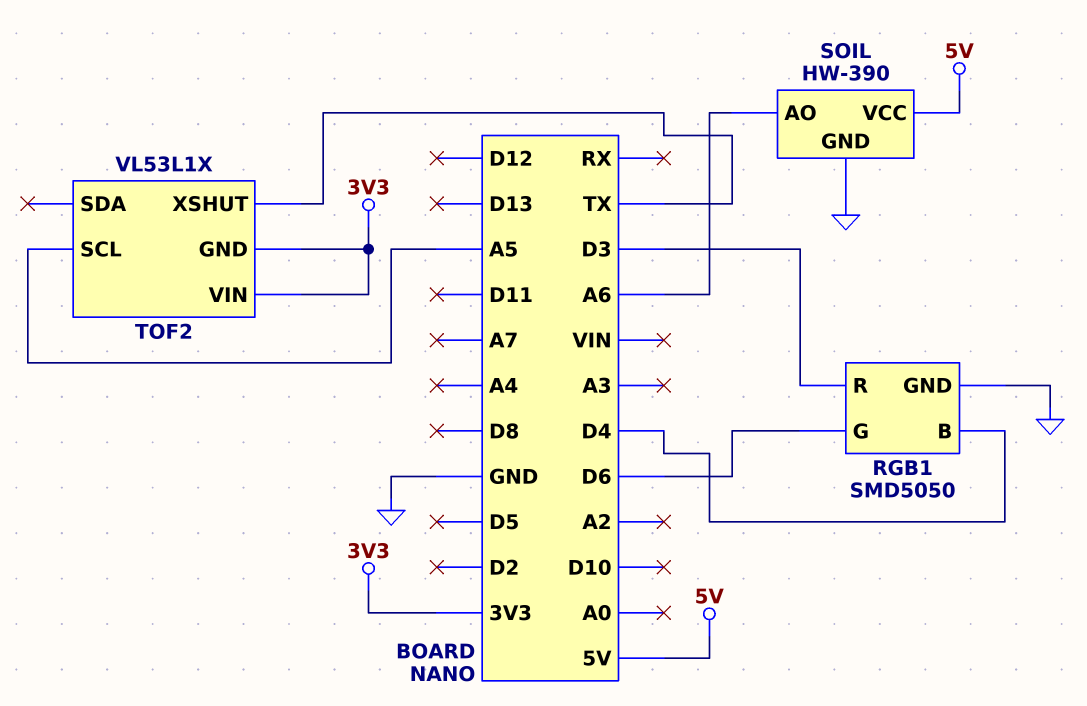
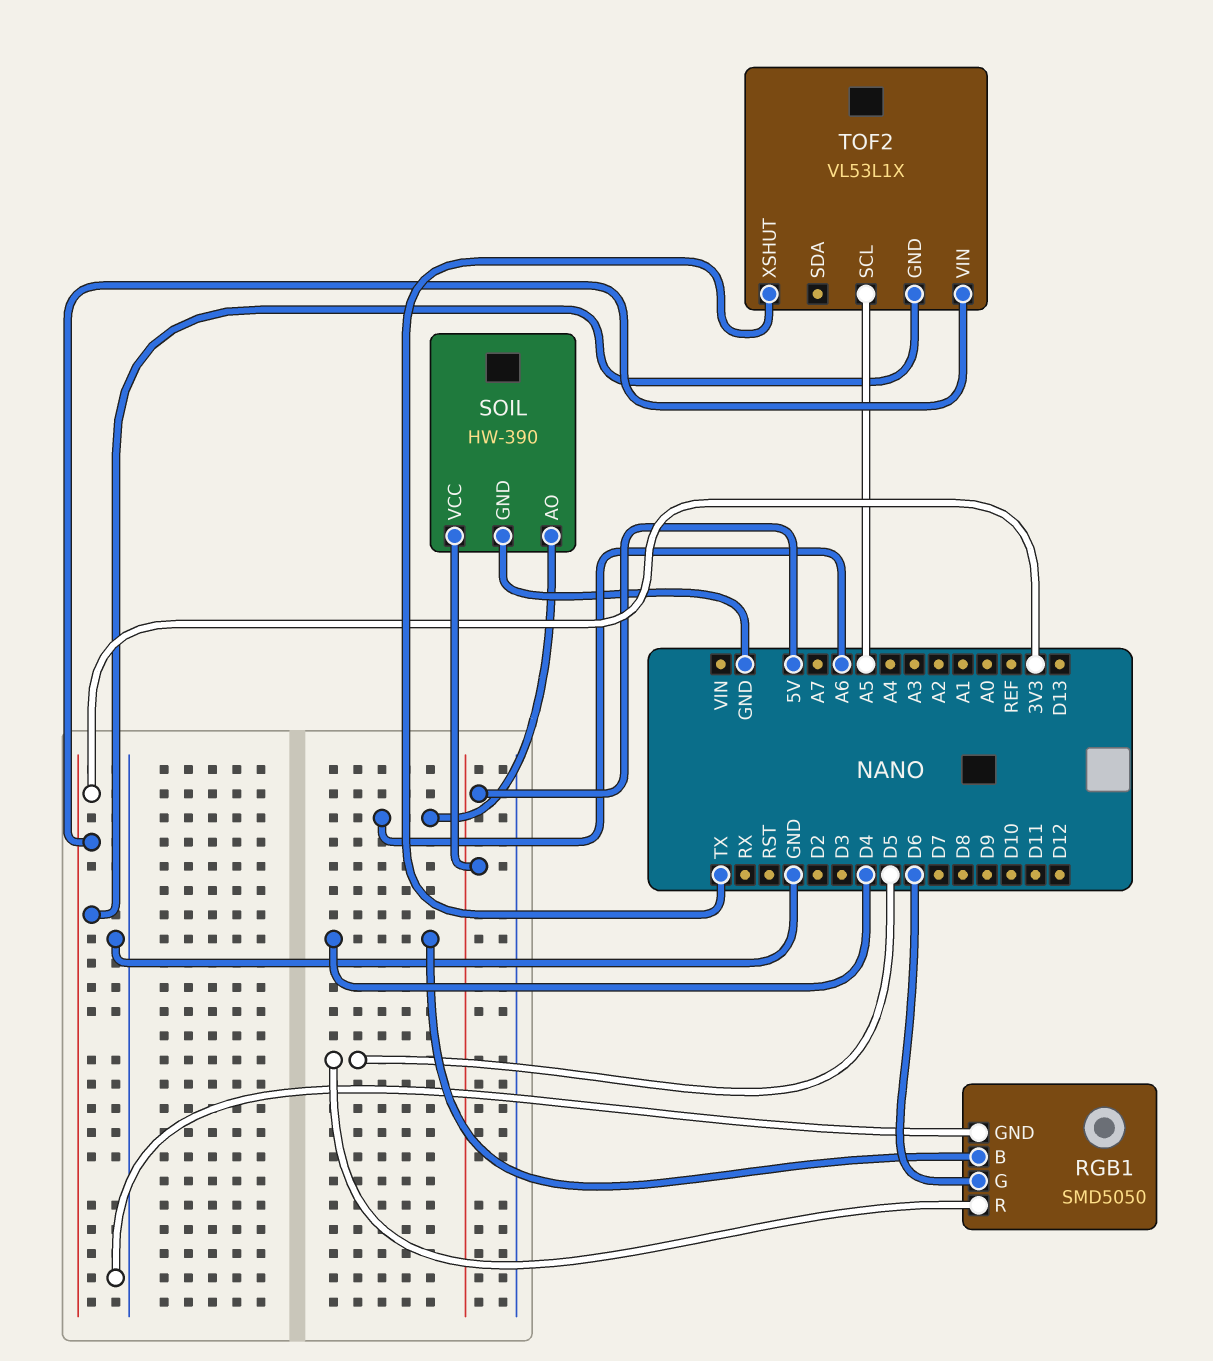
RGB1 pin R: D3 -> D5

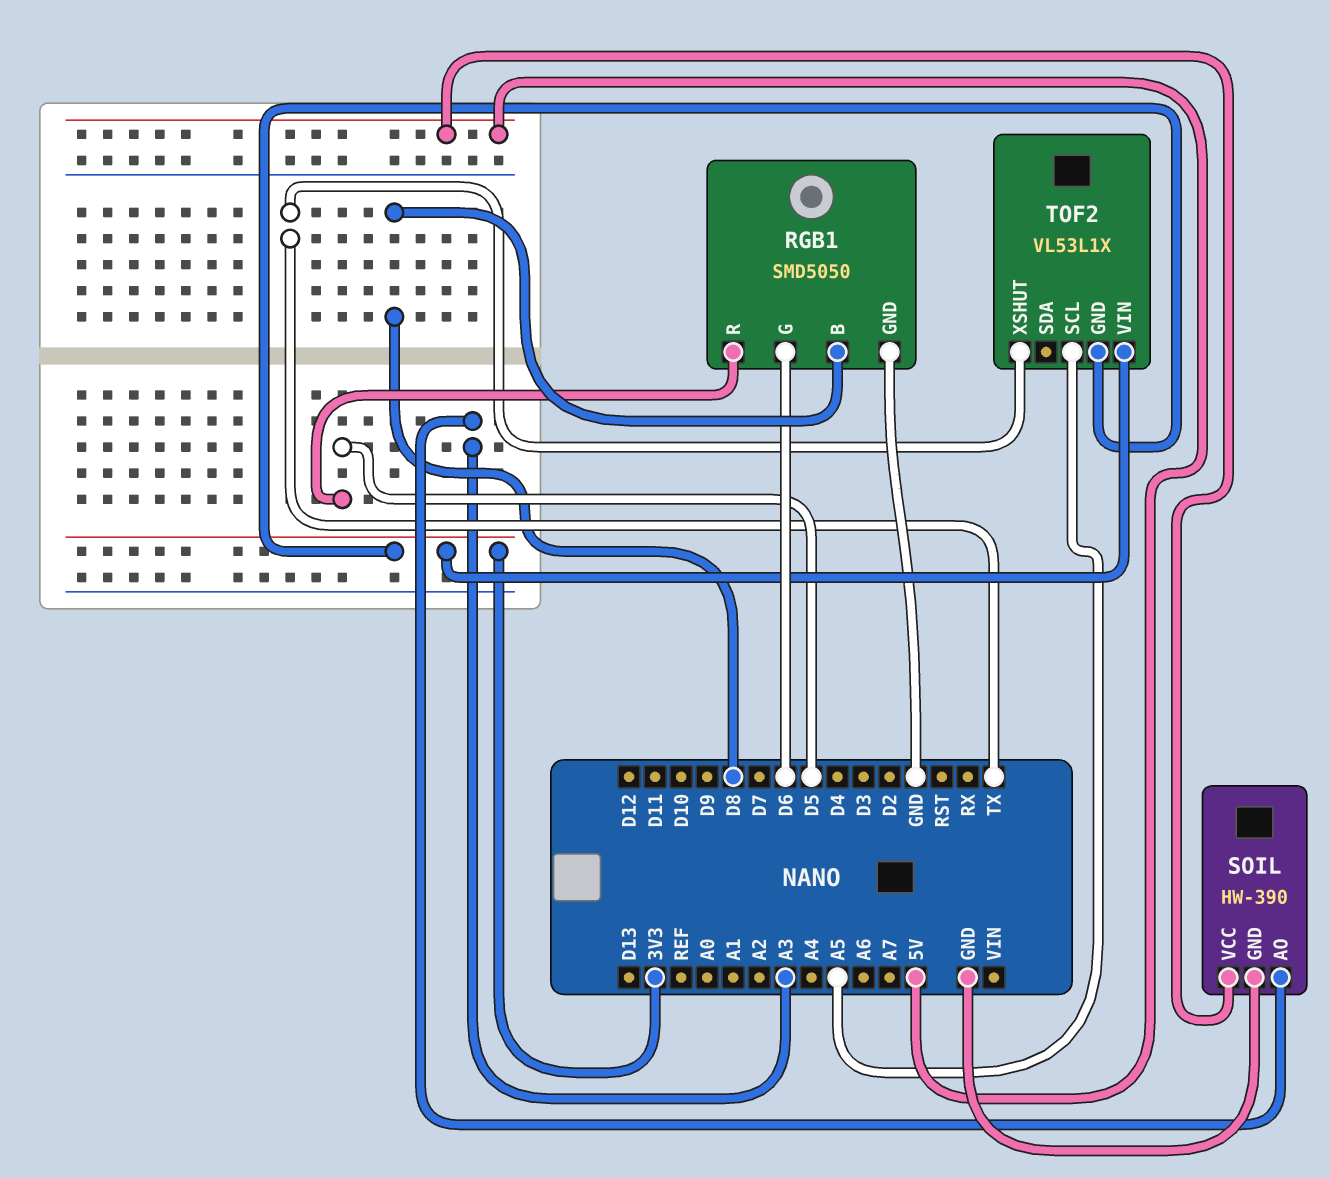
RGB1 pin B: D4 -> D8
SOIL pin AO: A6 -> A3

